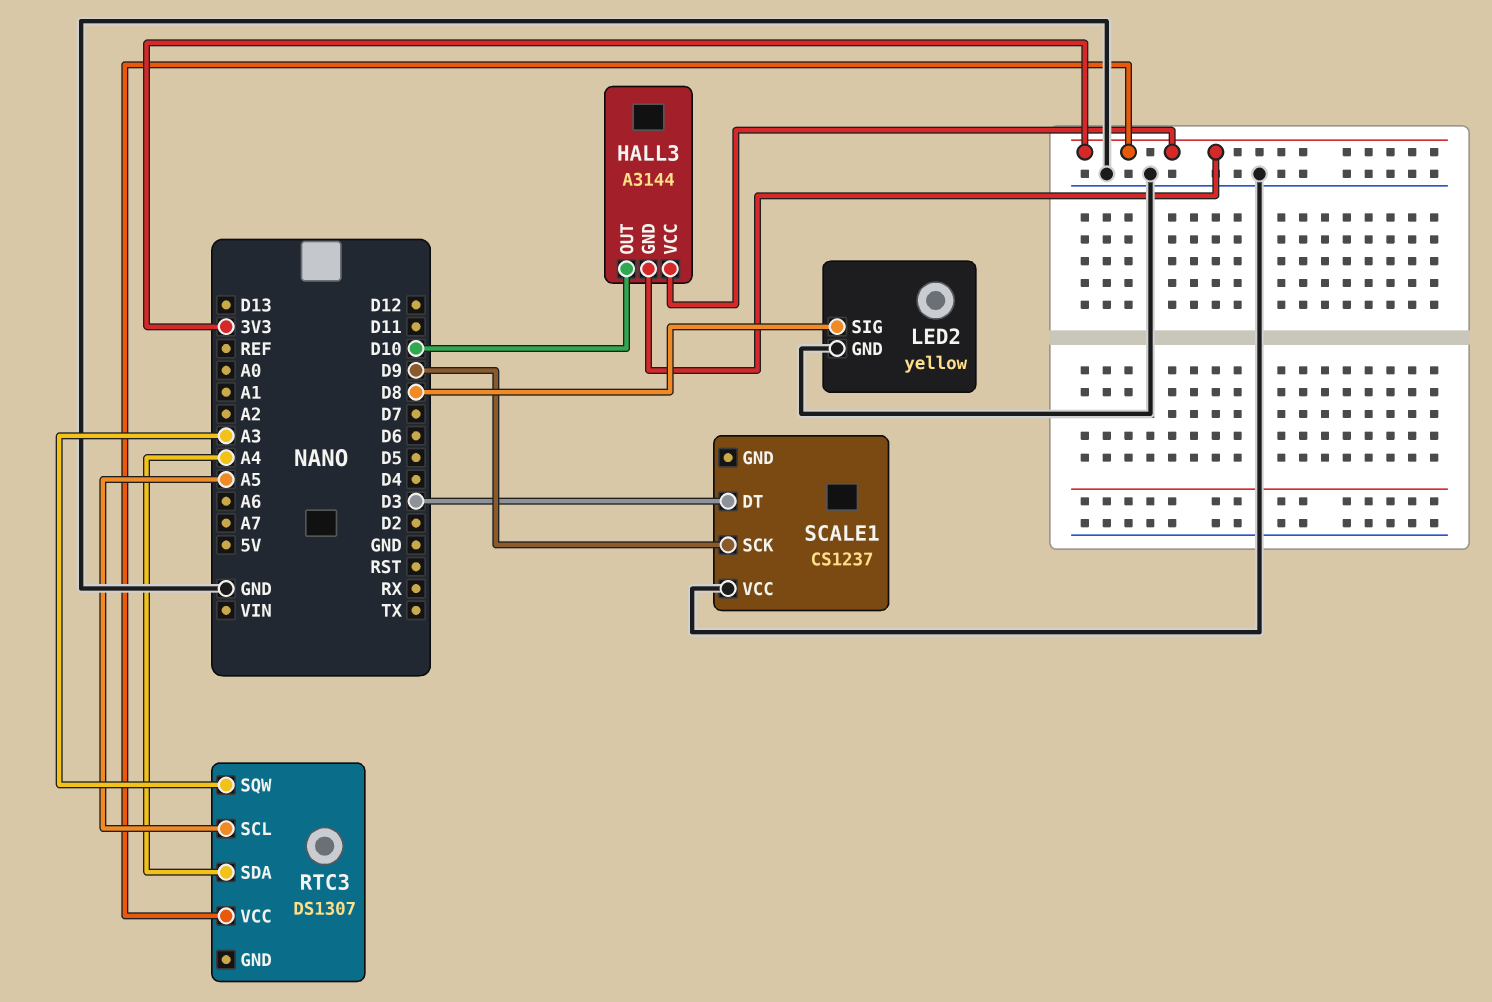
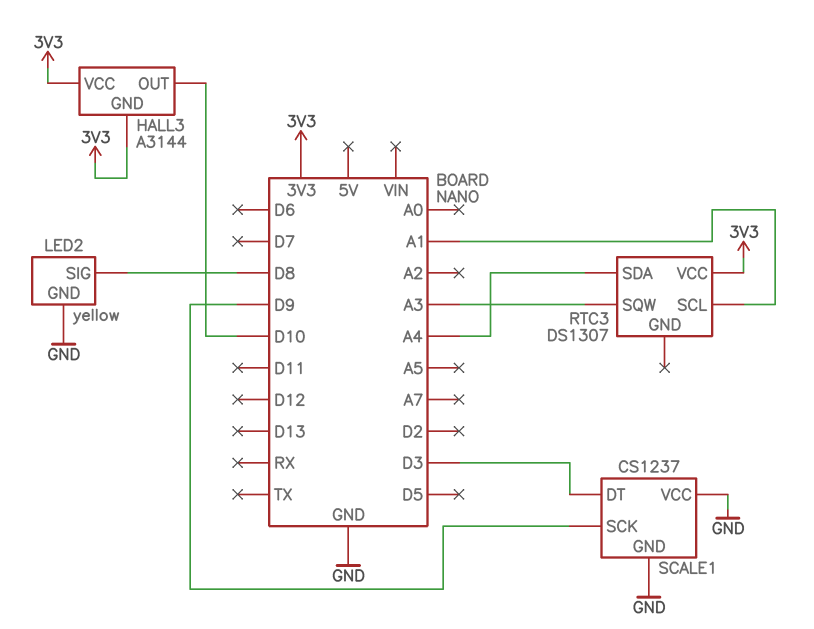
RTC3 pin SCL: A5 -> A1
SCALE1 pin GND: none -> GND

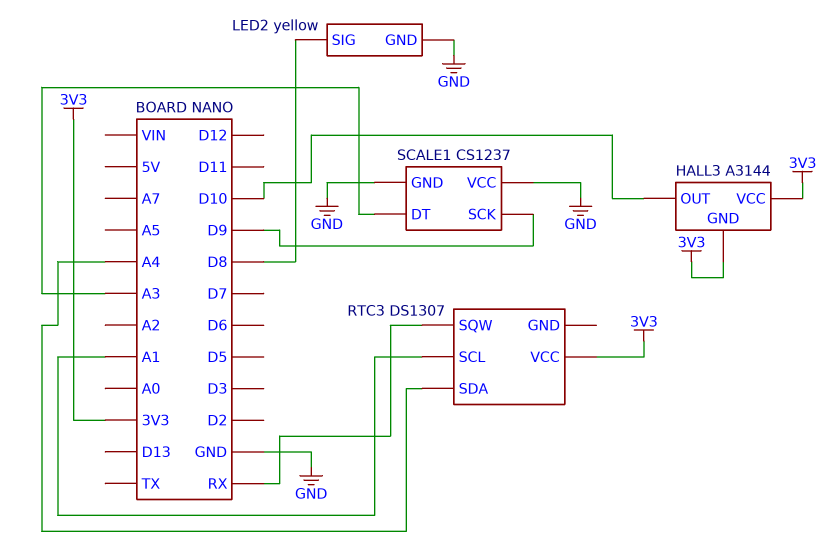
RTC3 pin SQW: A3 -> RX
SCALE1 pin DT: D3 -> A3

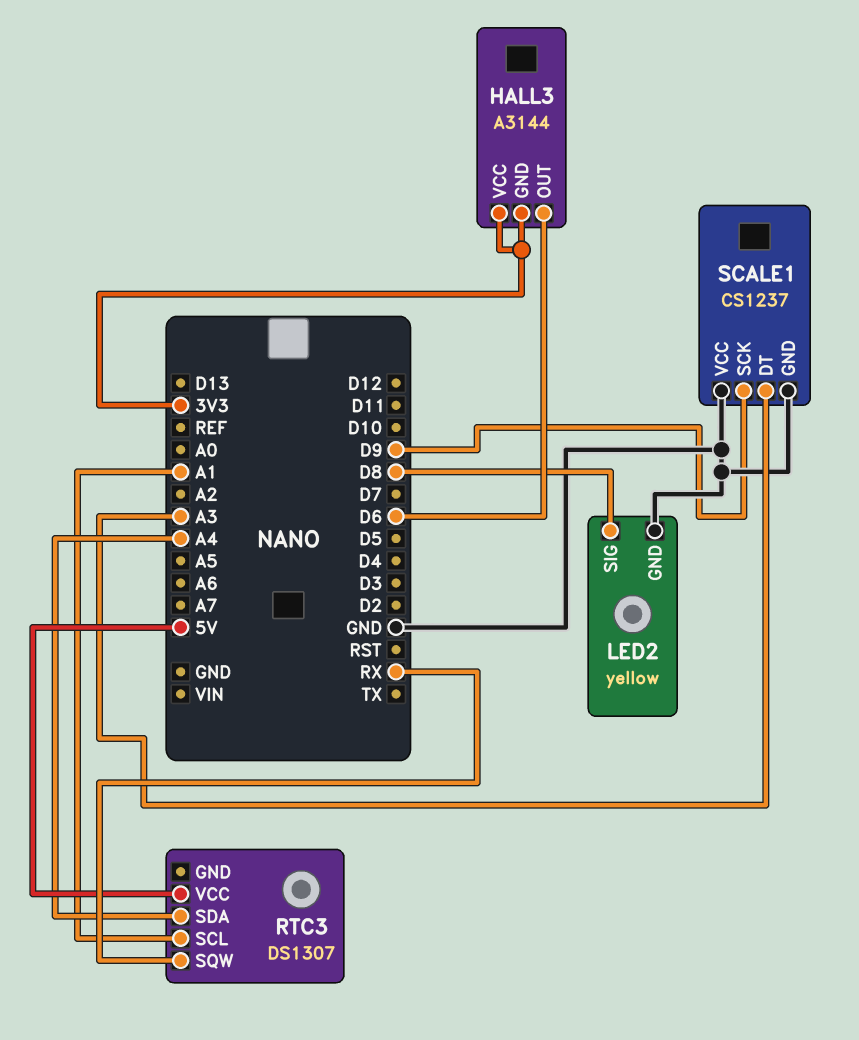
HALL3 pin OUT: D10 -> D6
RTC3 pin VCC: 3V3 -> 5V

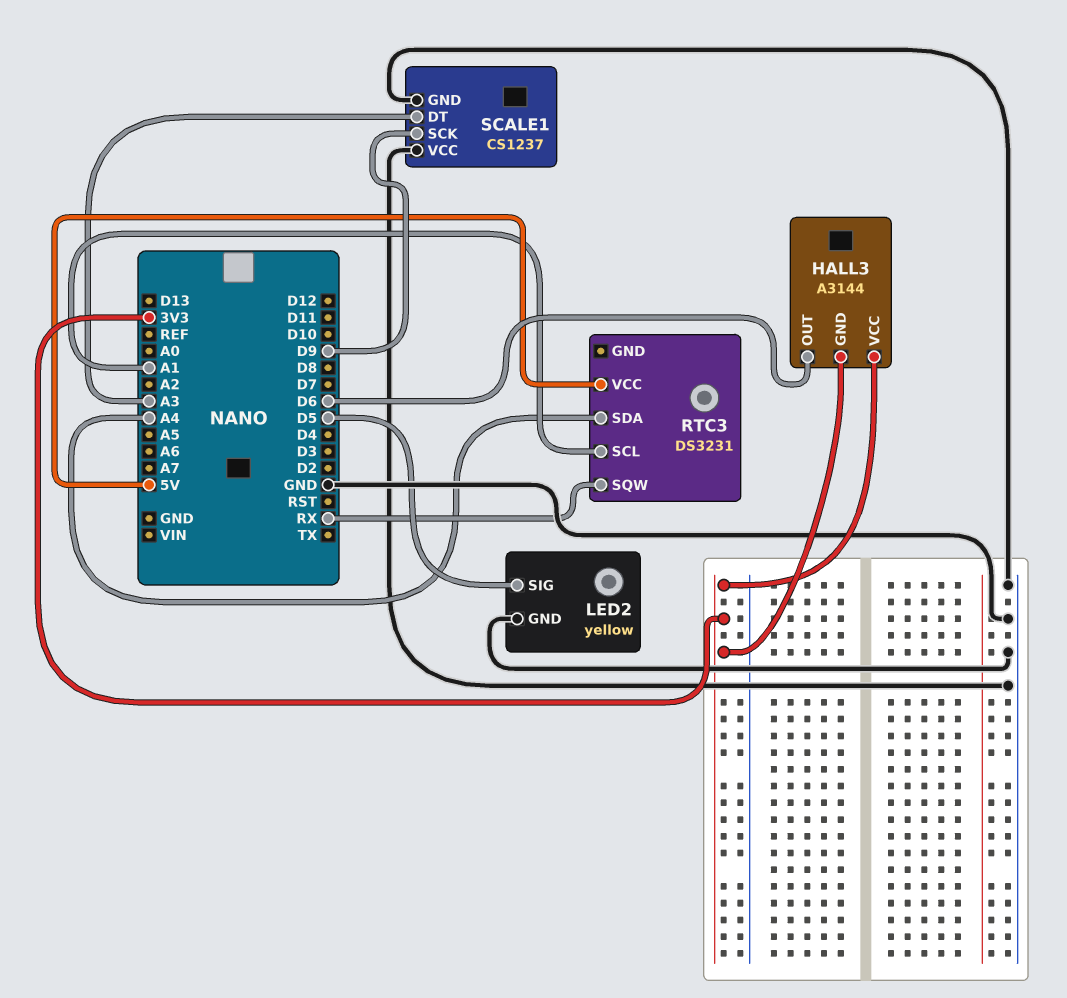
LED2 pin SIG: D8 -> D5
RTC3: DS1307 -> DS3231

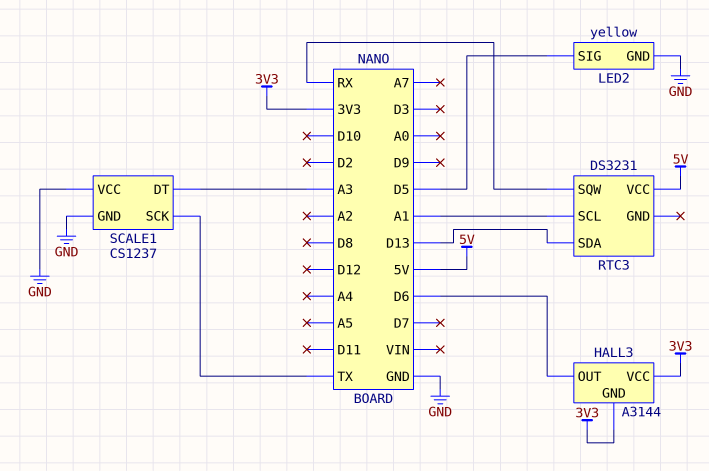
RTC3 pin SDA: A4 -> D13
SCALE1 pin SCK: D9 -> TX

